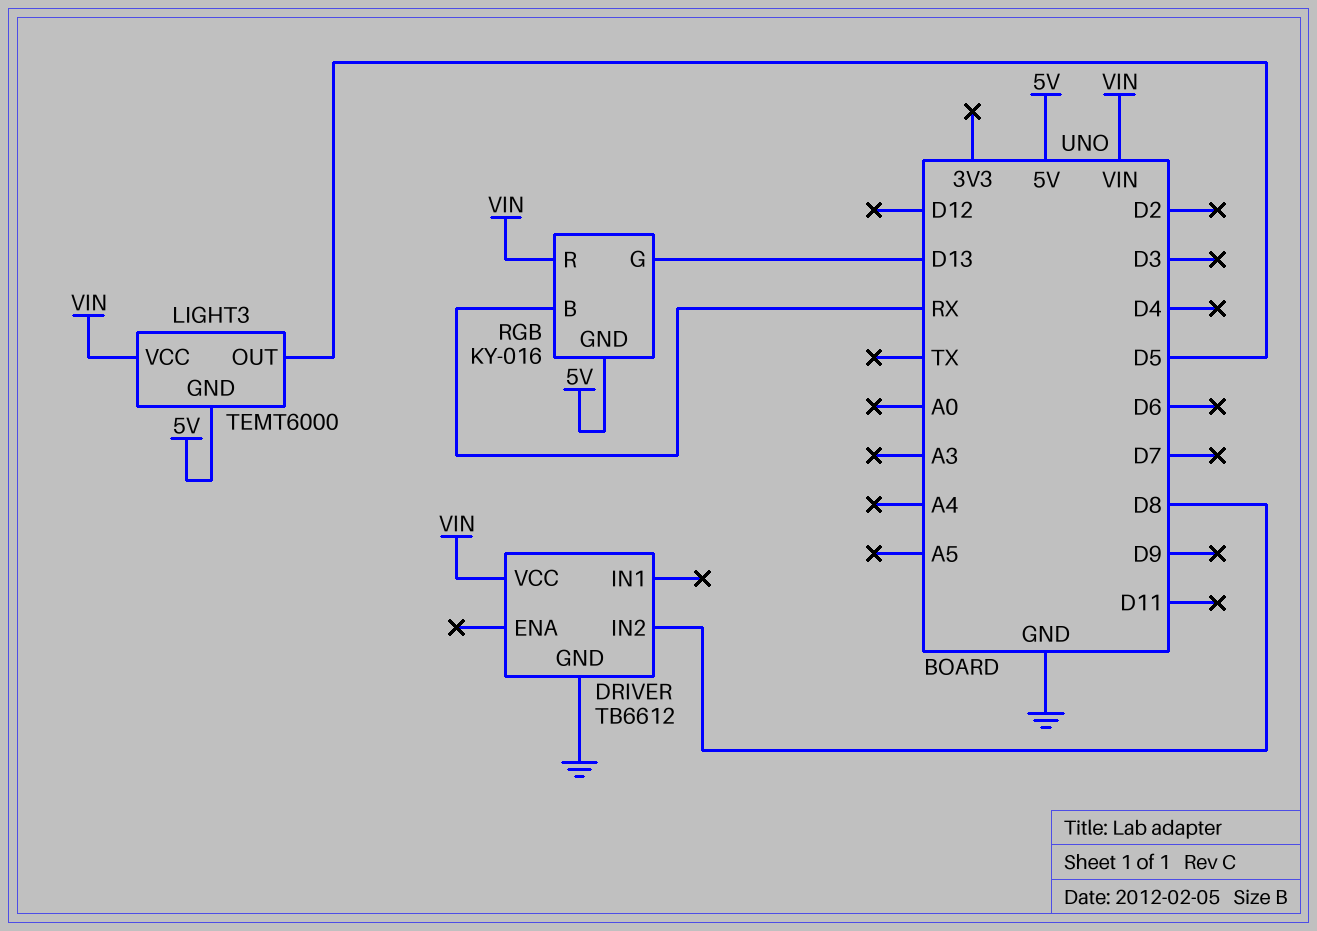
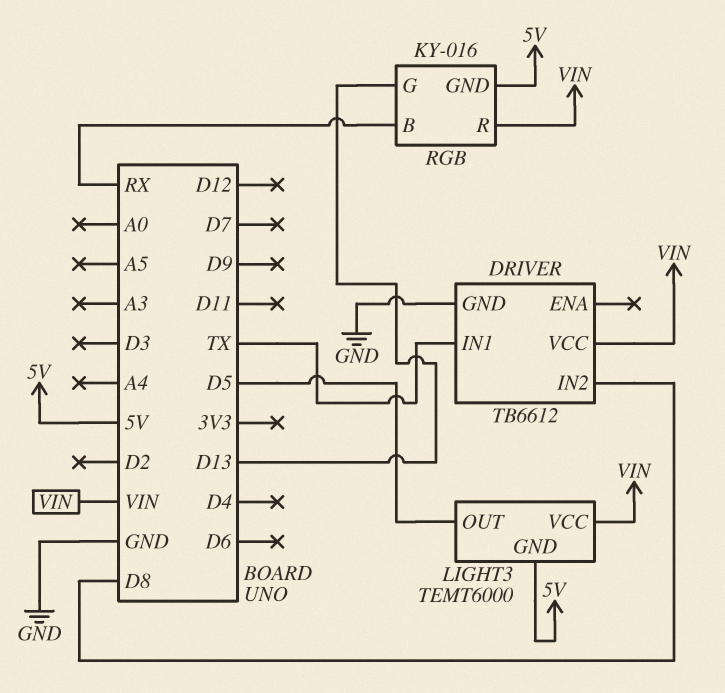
DRIVER pin IN1: none -> TX

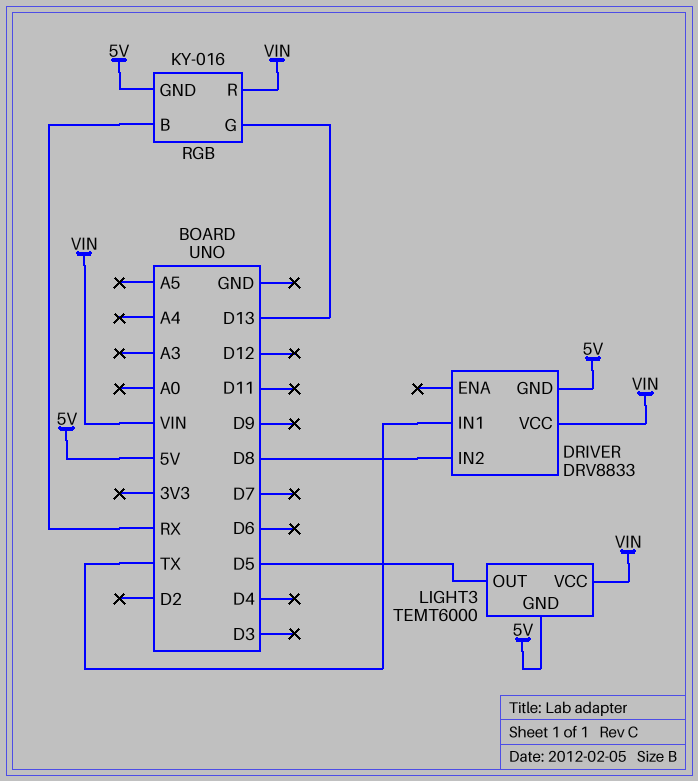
DRIVER: TB6612 -> DRV8833
DRIVER pin GND: GND -> 5V

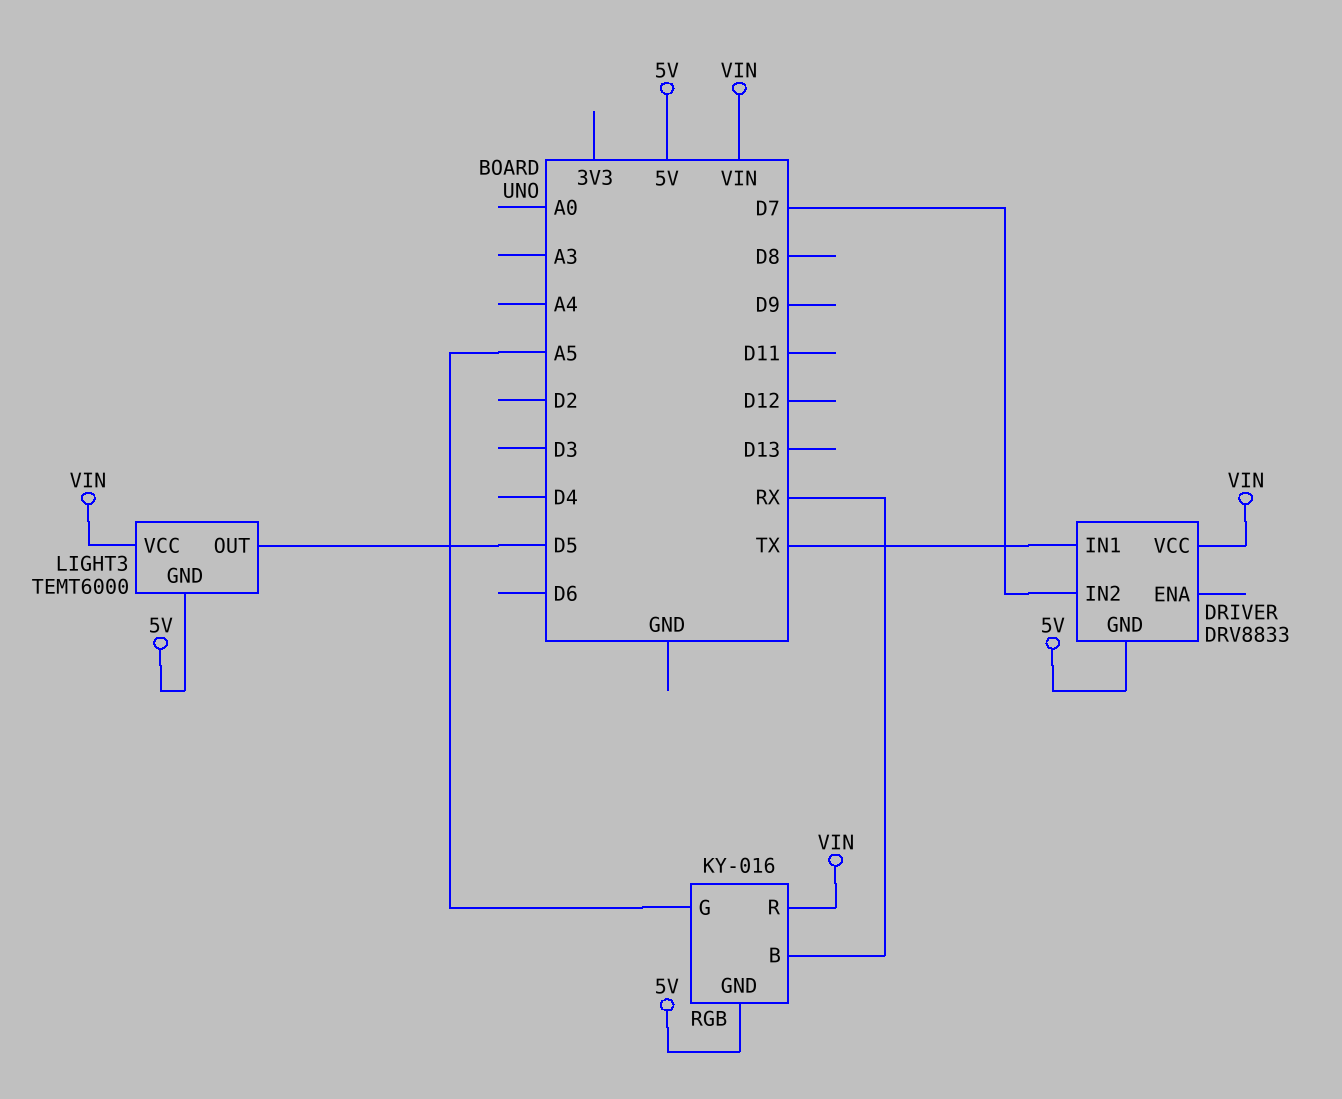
DRIVER pin IN2: D8 -> D7
RGB pin G: D13 -> A5

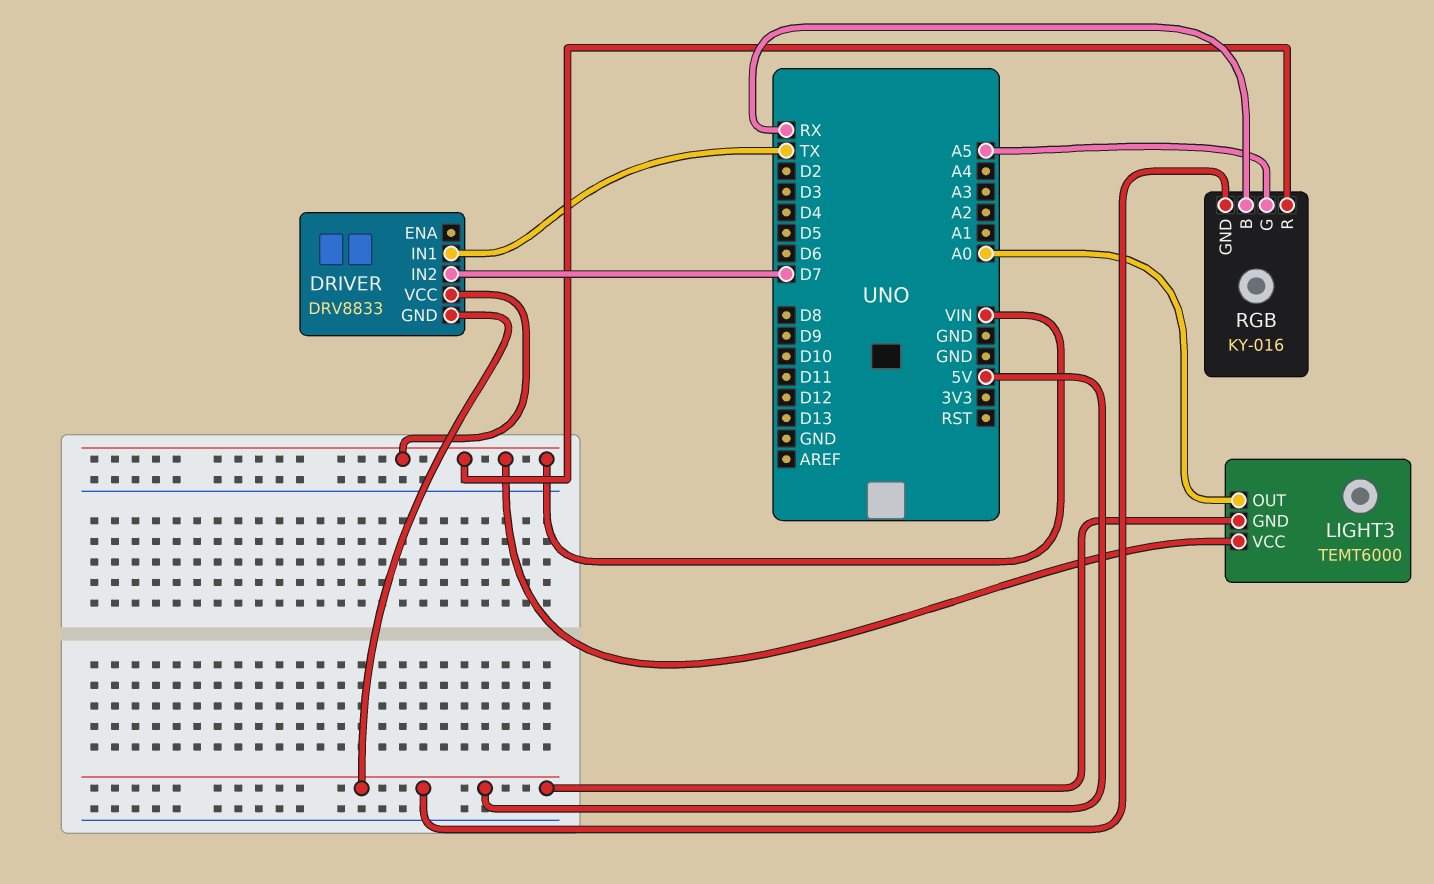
LIGHT3 pin OUT: D5 -> A0

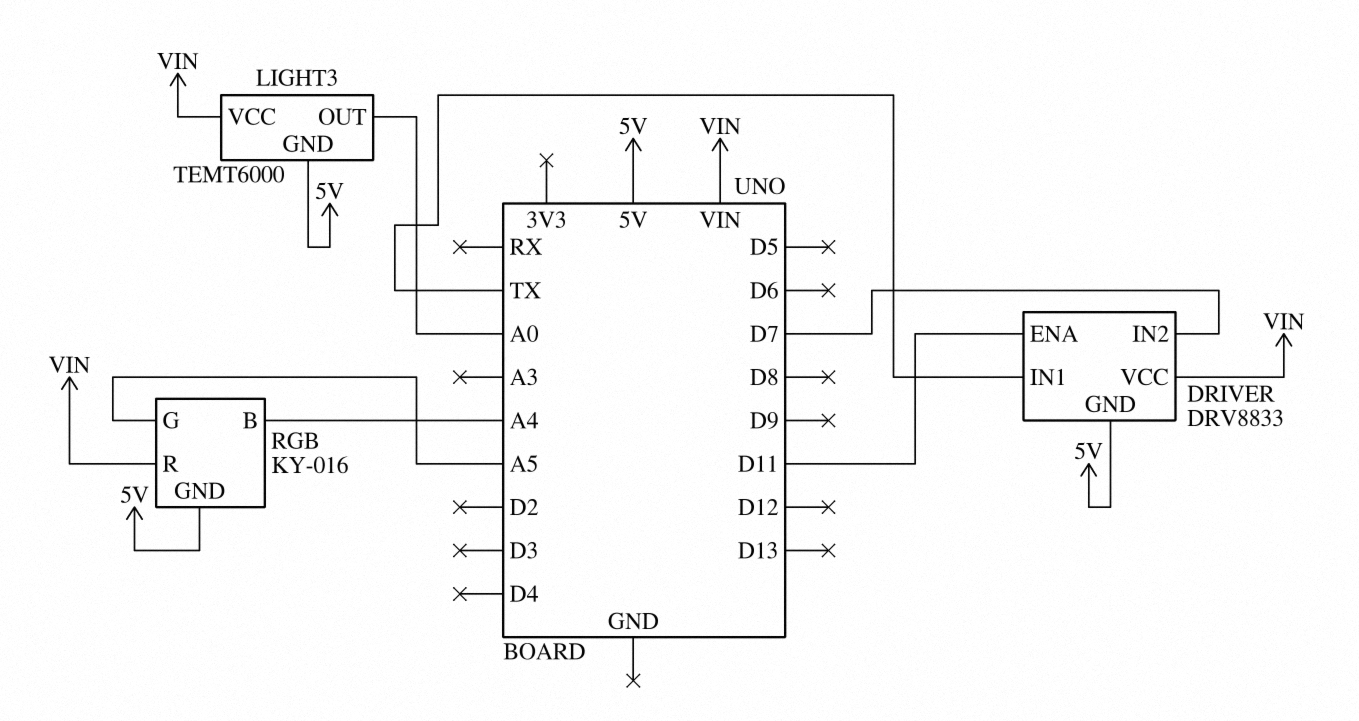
DRIVER pin ENA: none -> D11
RGB pin B: RX -> A4

